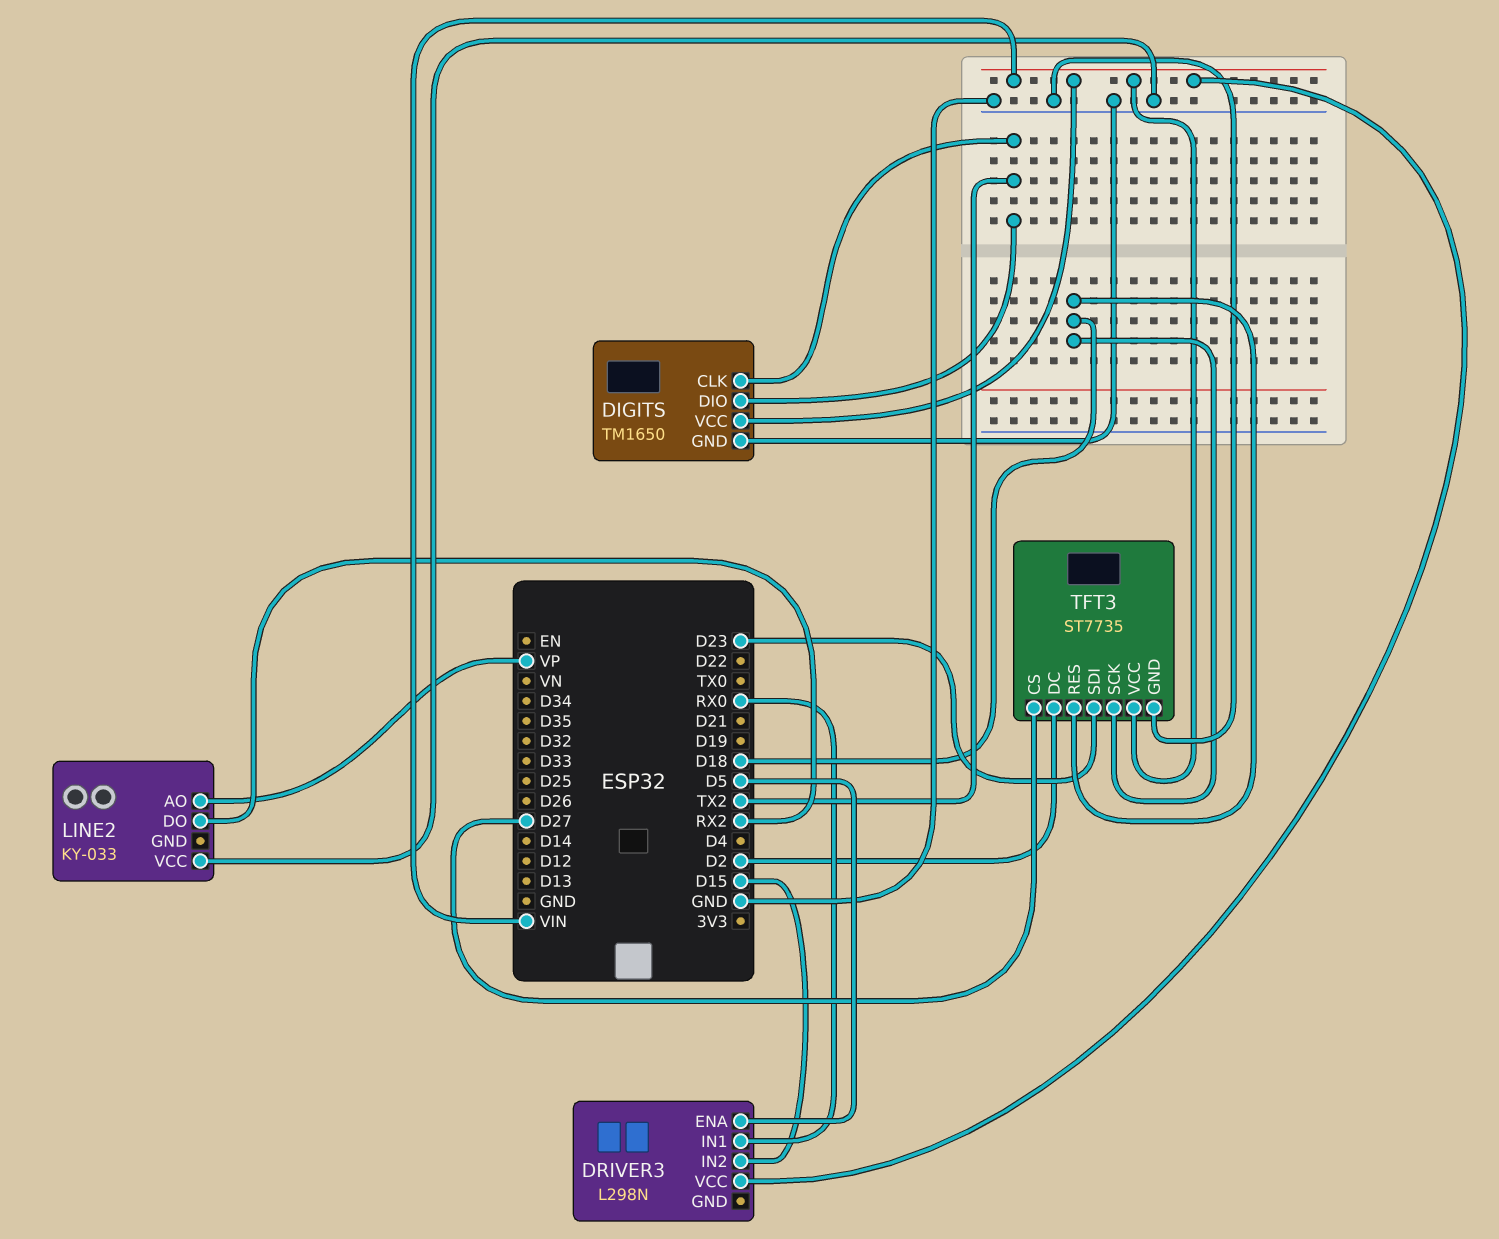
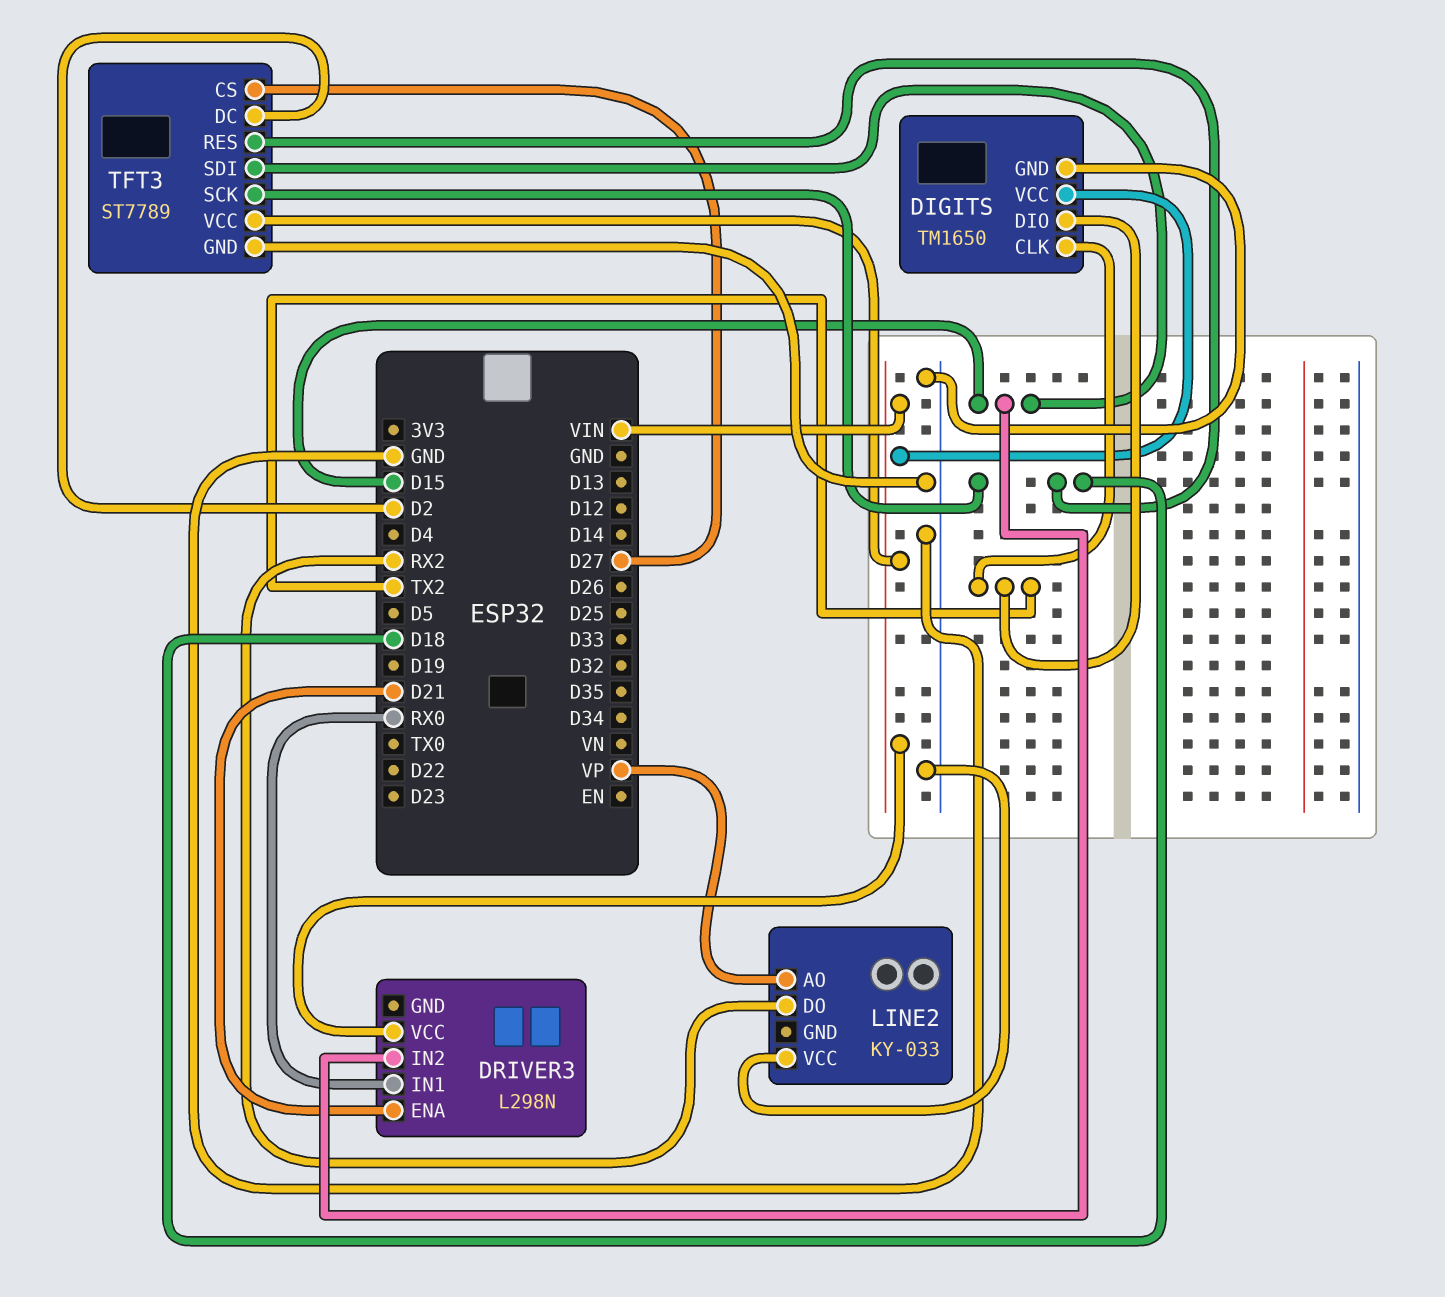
DRIVER3 pin ENA: D5 -> D21
TFT3: ST7735 -> ST7789
TFT3 pin SDI: D23 -> D15

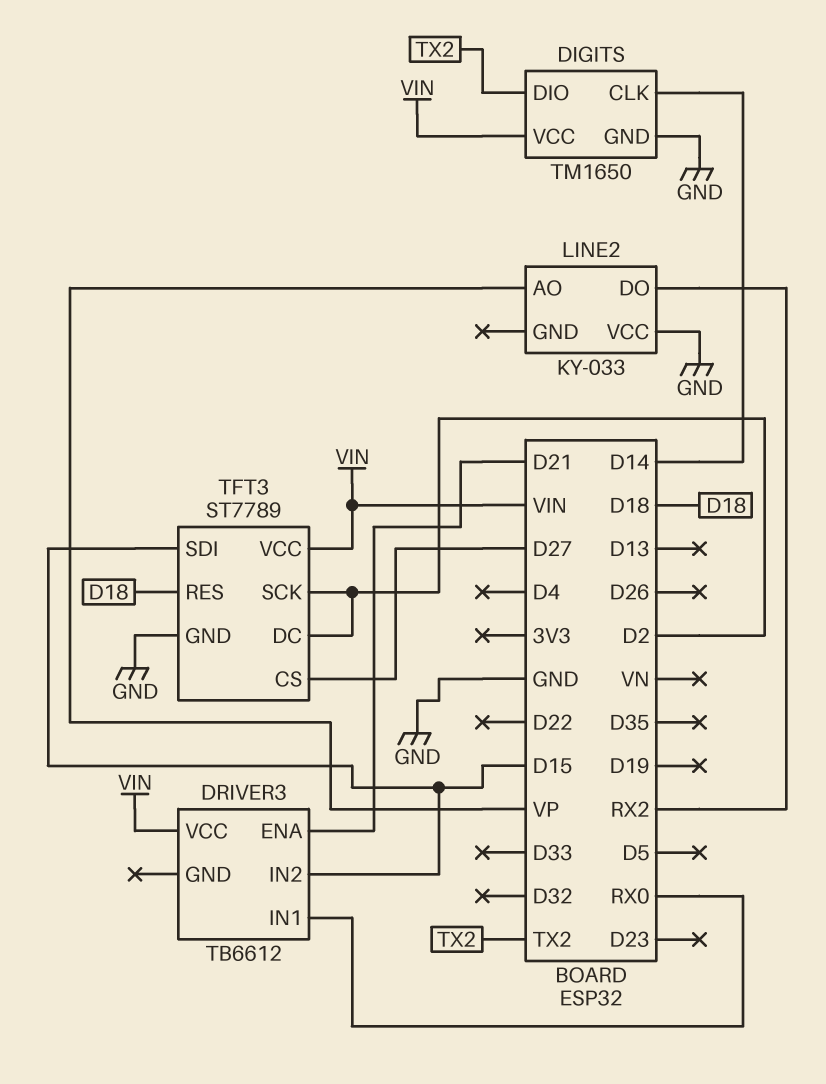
DIGITS pin CLK: TX2 -> D14
DRIVER3: L298N -> TB6612
TFT3 pin SCK: D18 -> D2

